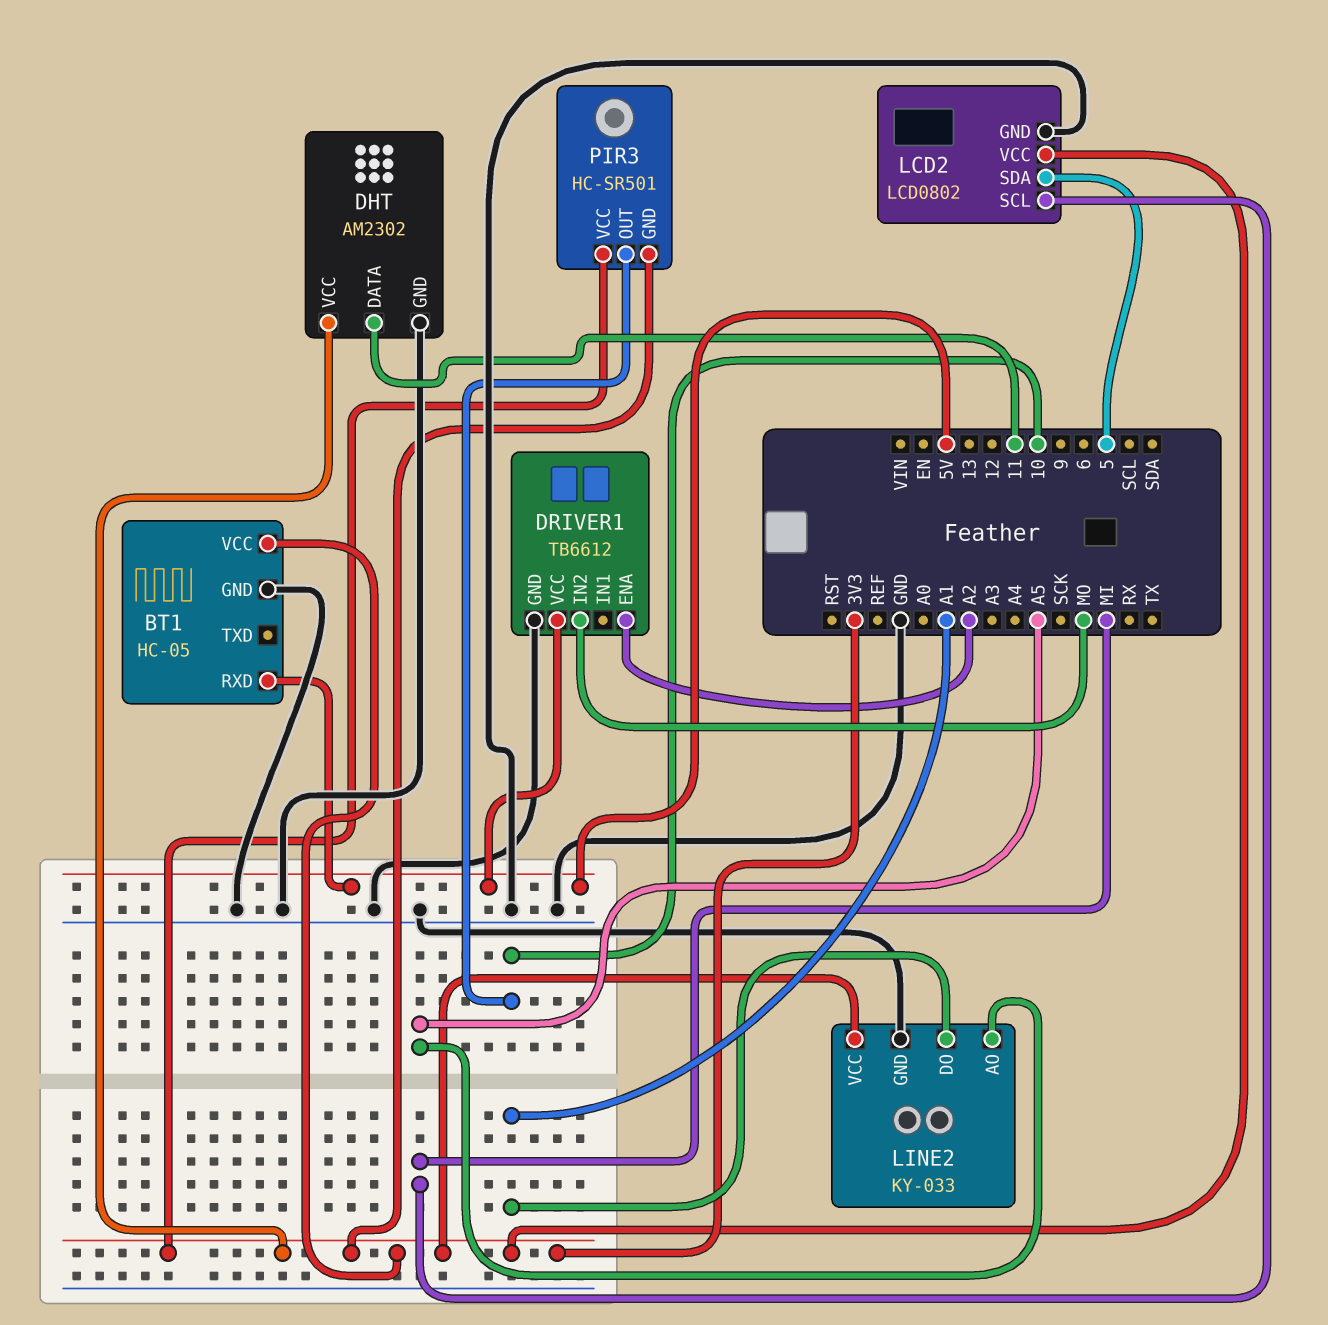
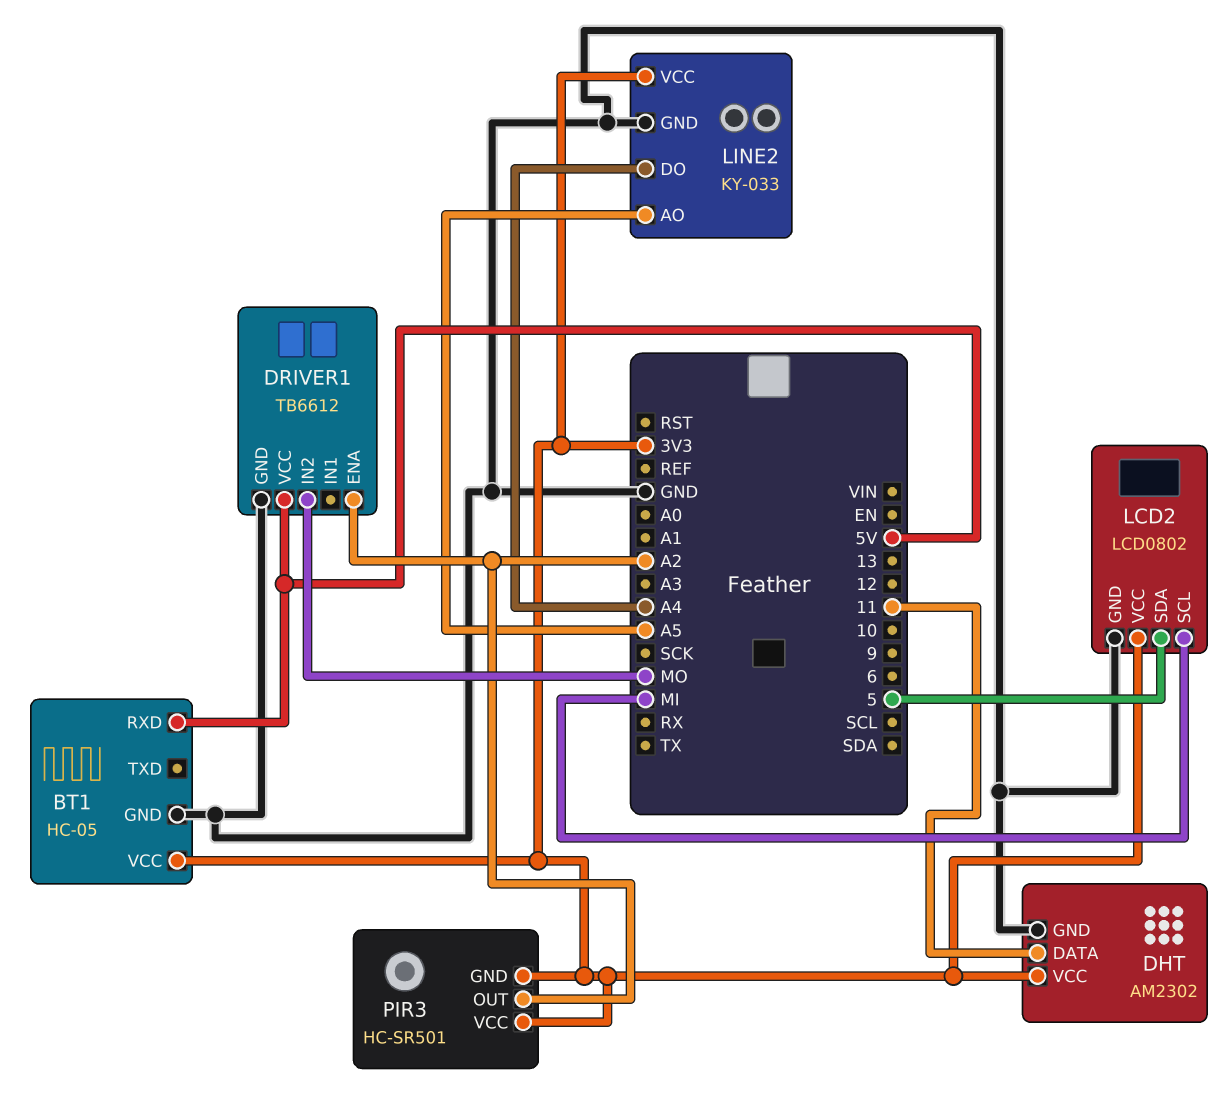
LINE2 pin DO: A1 -> A4
PIR3 pin OUT: 10 -> A2

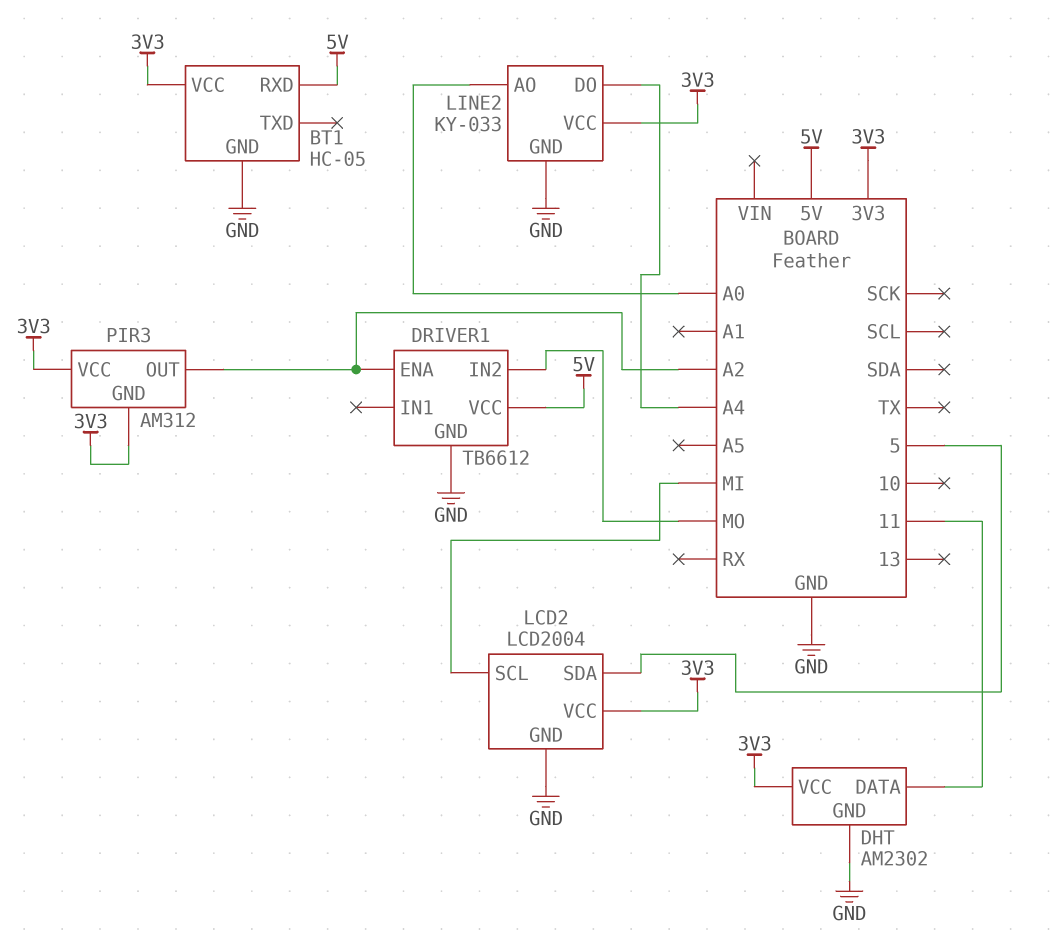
LCD2: LCD0802 -> LCD2004
LINE2 pin AO: A5 -> A0
PIR3: HC-SR501 -> AM312

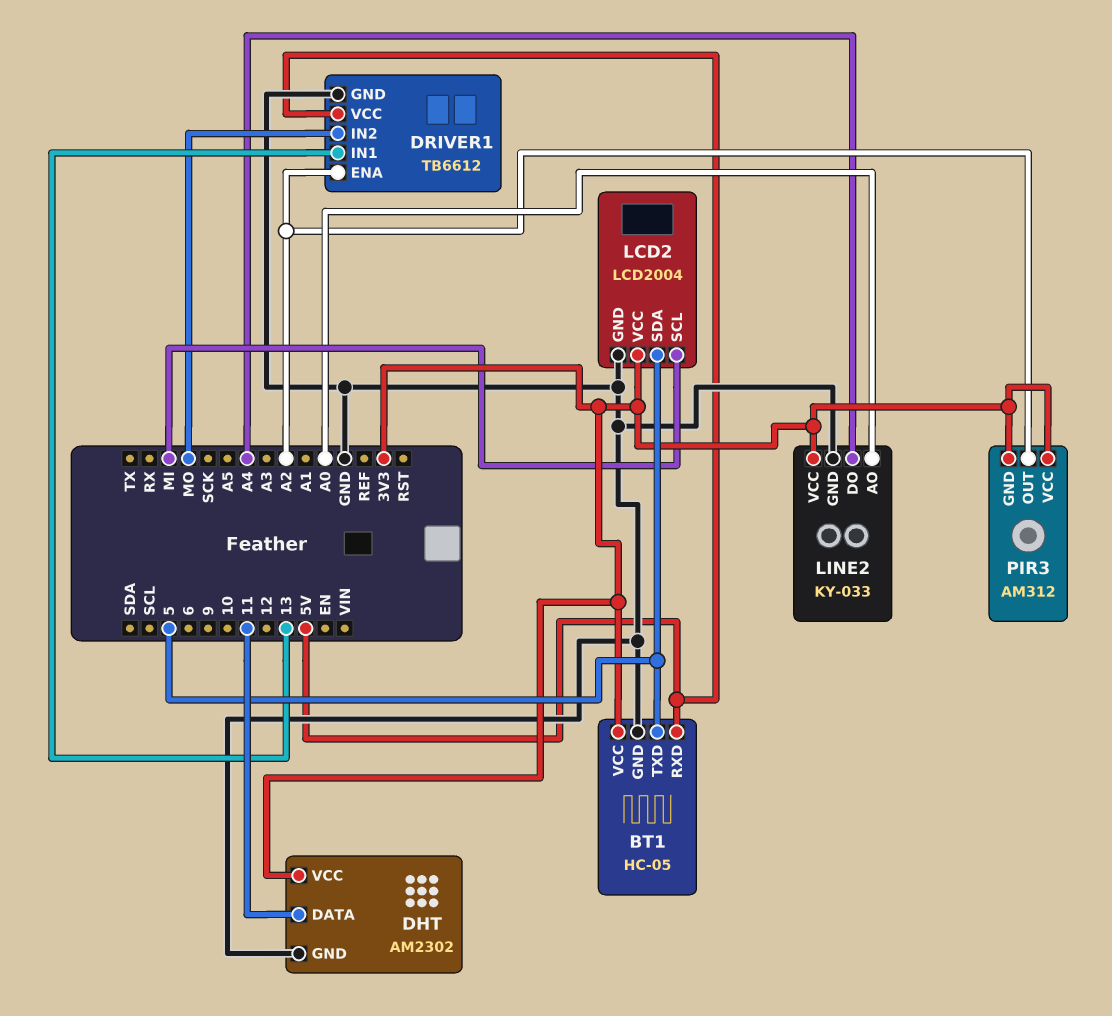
BT1 pin TXD: none -> 5
DRIVER1 pin IN1: none -> 13

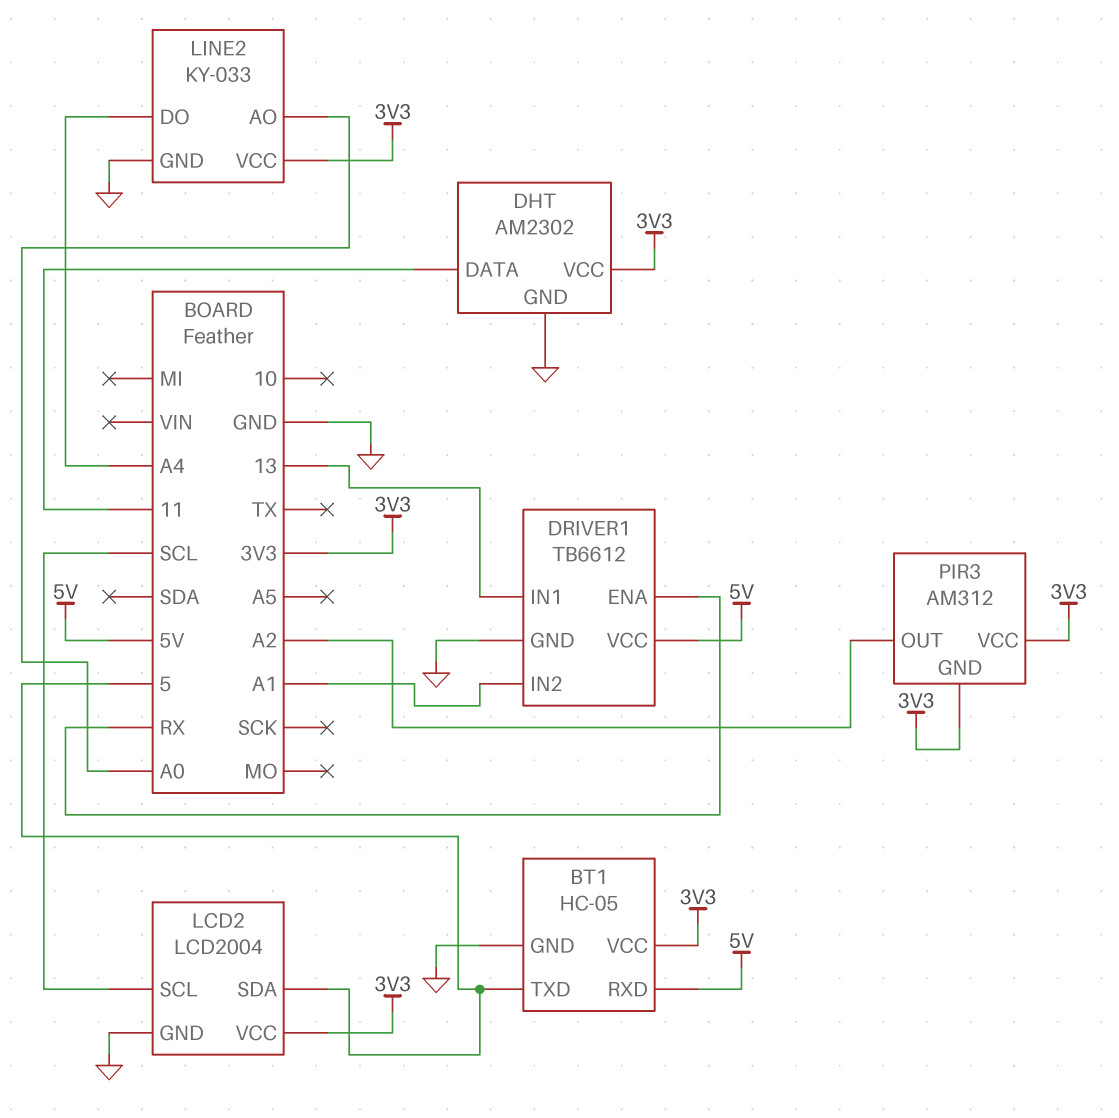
DRIVER1 pin ENA: A2 -> RX
DRIVER1 pin IN2: MO -> A1
LCD2 pin SCL: MI -> SCL

